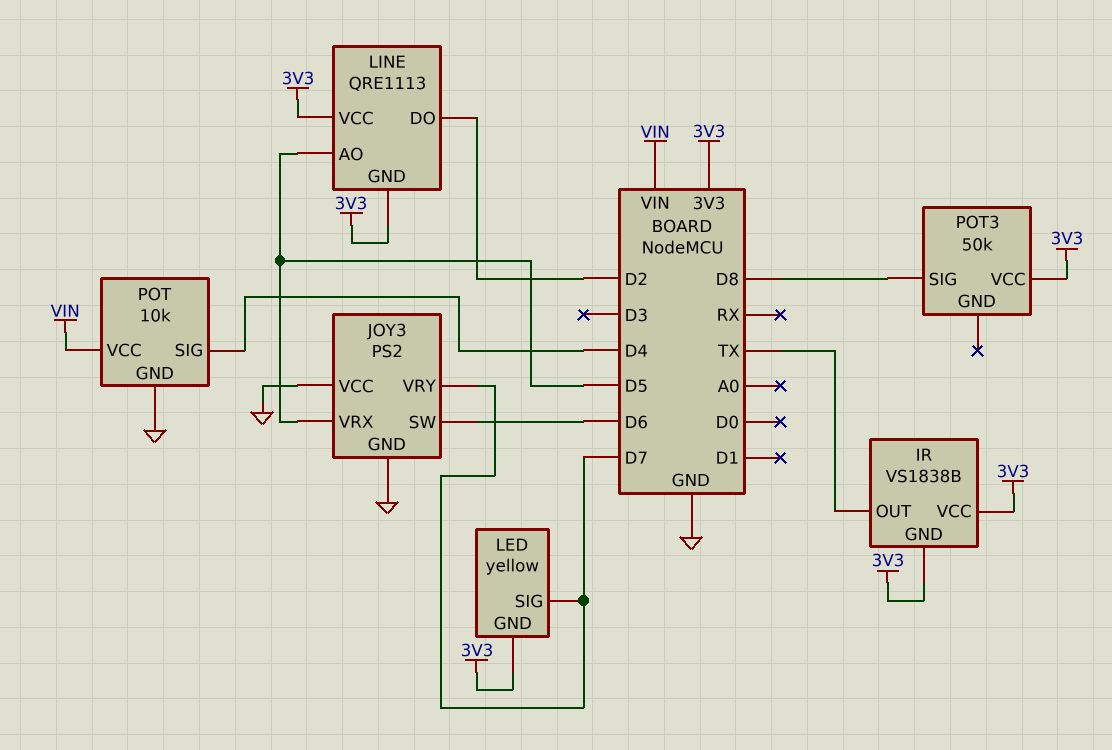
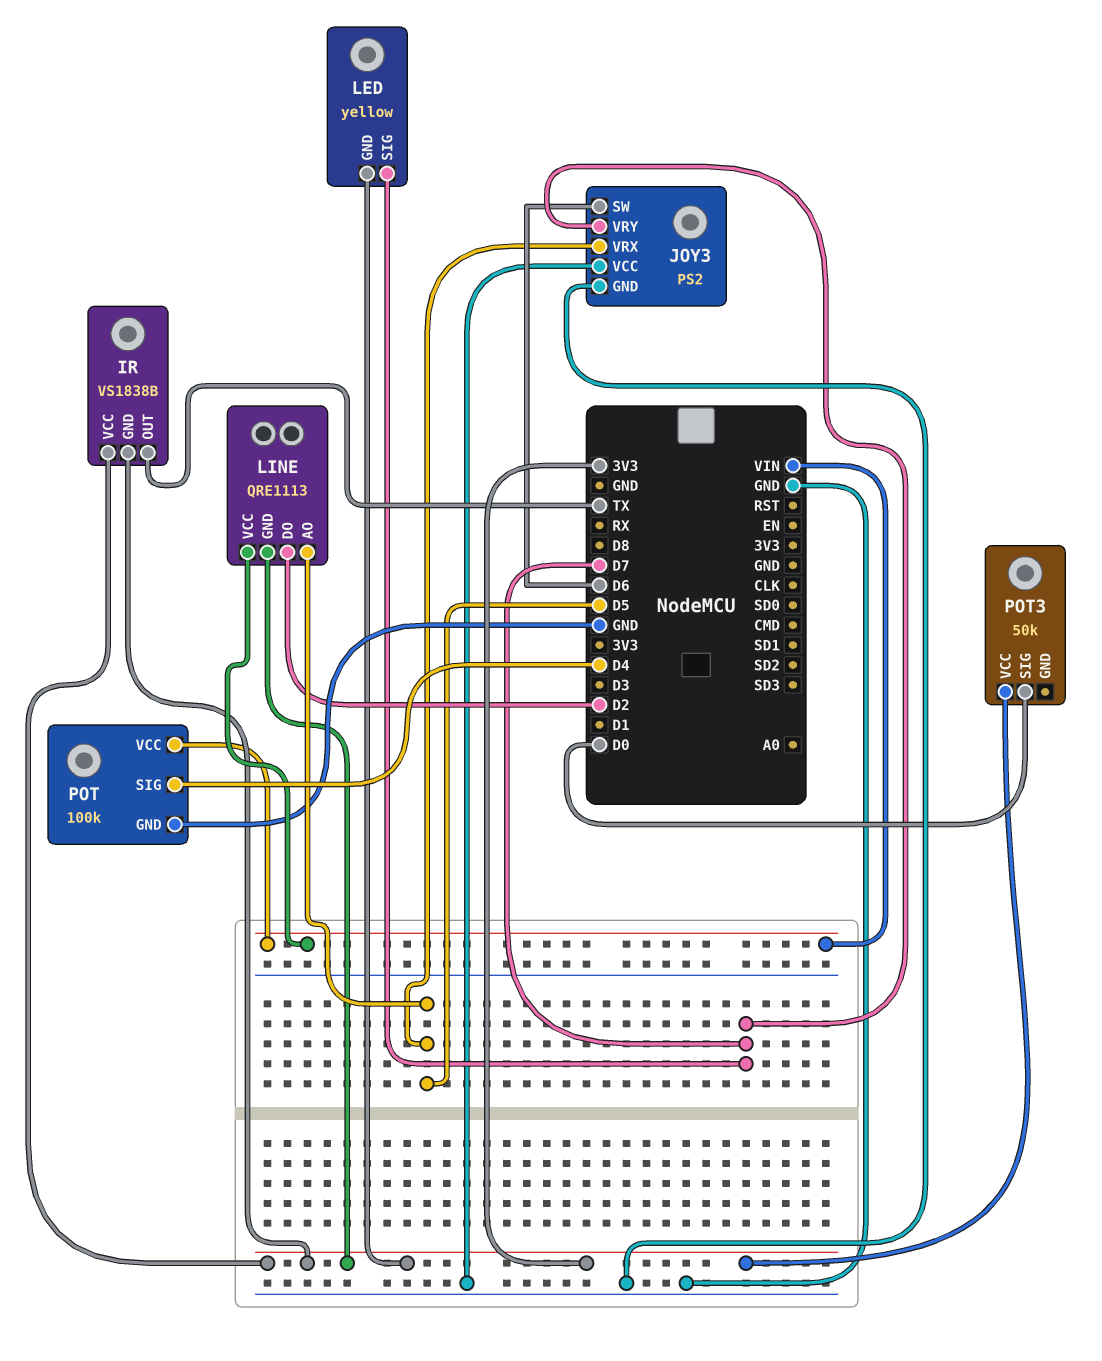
LINE pin VCC: 3V3 -> VIN
POT: 10k -> 100k
POT3 pin SIG: D8 -> D0

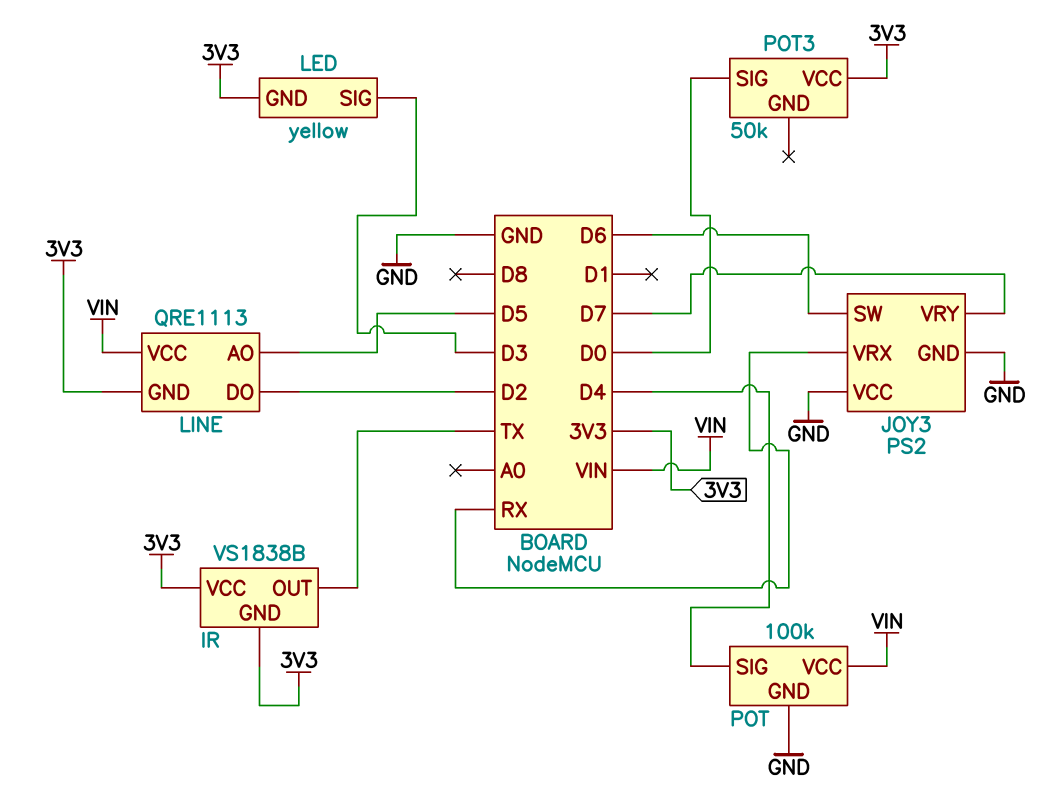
JOY3 pin VRX: D5 -> RX
LED pin SIG: D7 -> D3

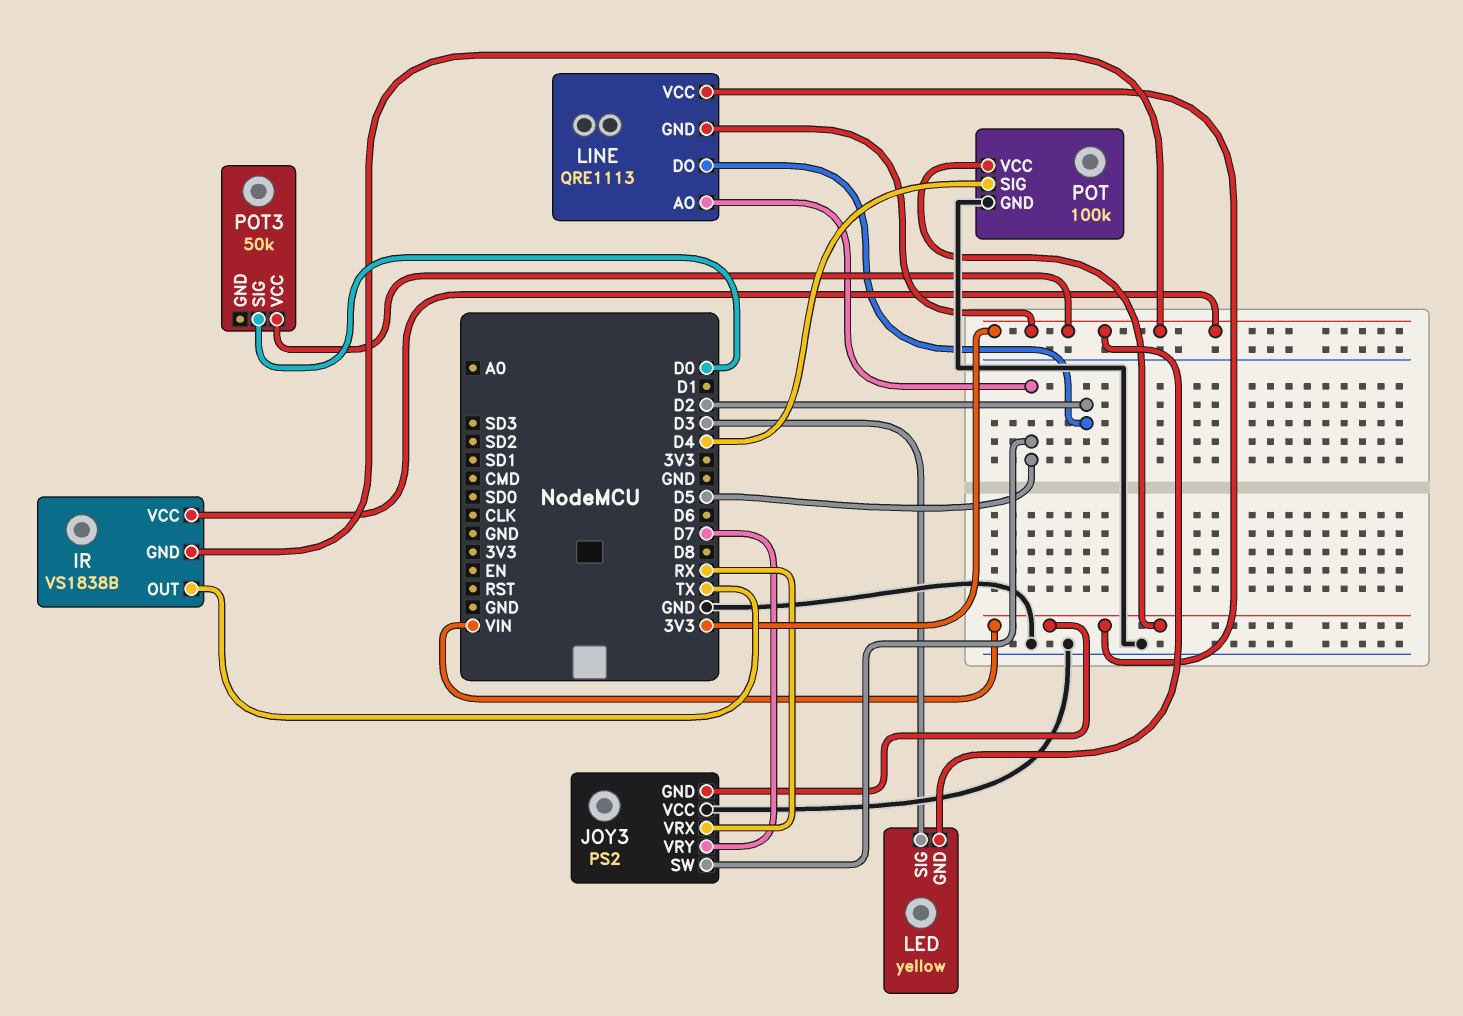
JOY3 pin GND: GND -> VIN
JOY3 pin SW: D6 -> D5

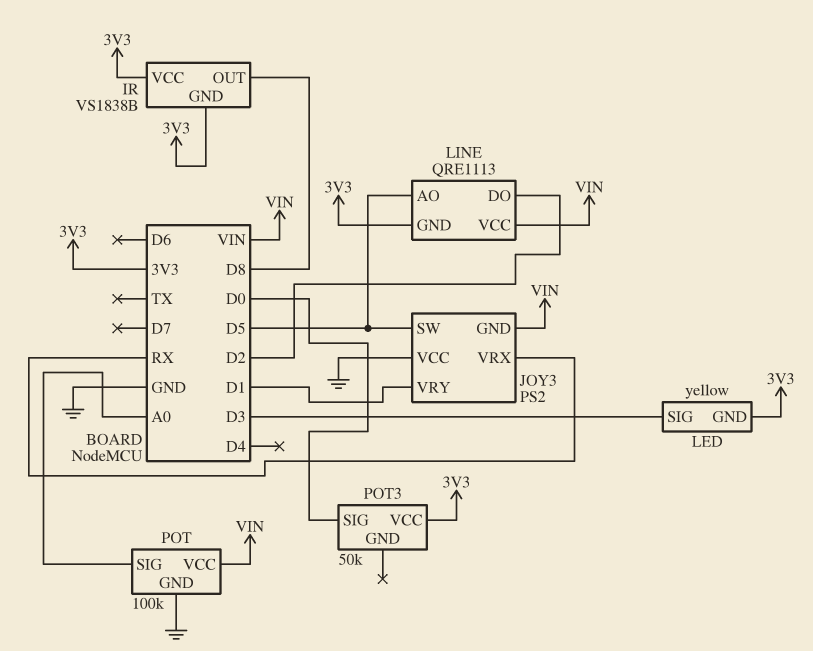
IR pin OUT: TX -> D8
JOY3 pin VRY: D7 -> D1
POT pin SIG: D4 -> A0

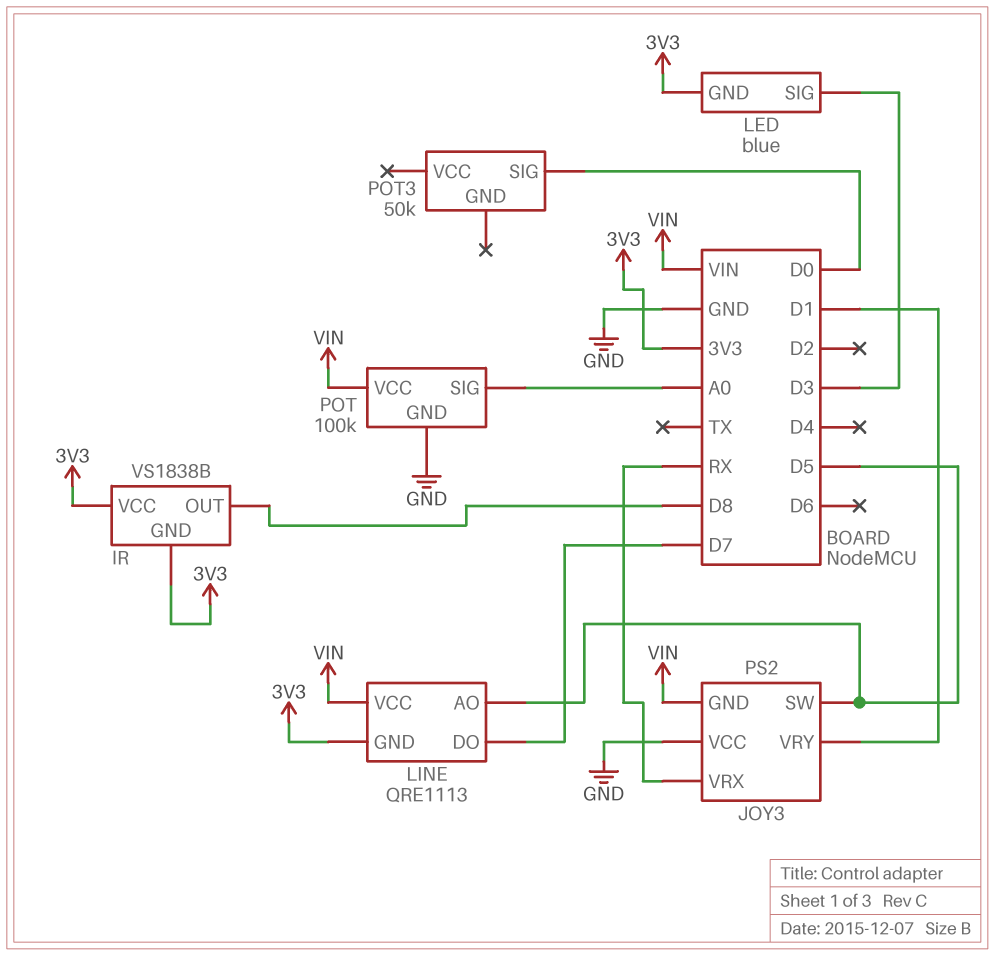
LED: yellow -> blue
LINE pin DO: D2 -> D7
POT3 pin VCC: 3V3 -> none

